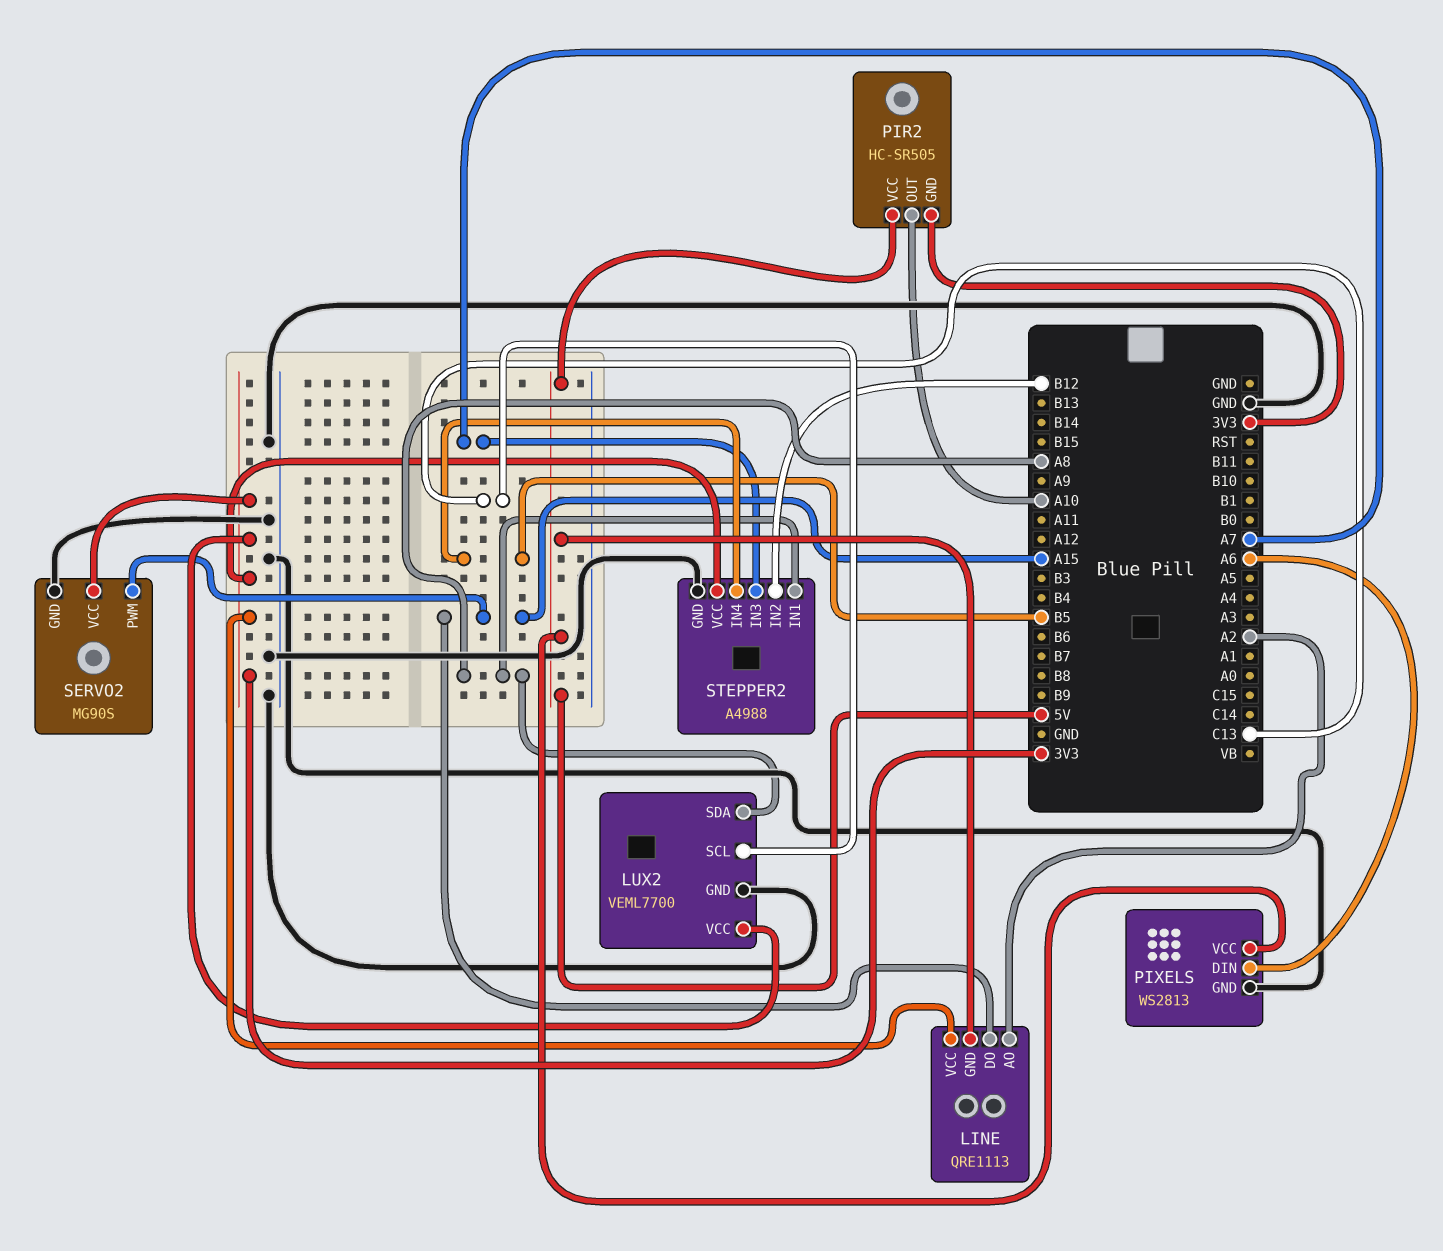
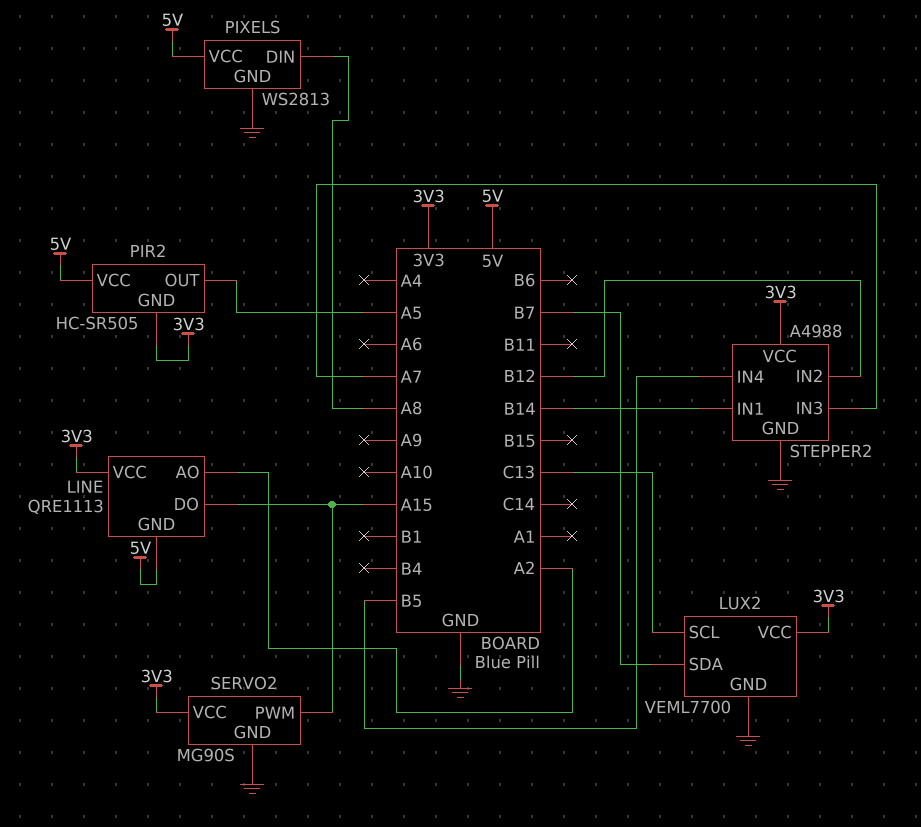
LUX2 pin SDA: A8 -> B7
PIR2 pin OUT: A10 -> A5
PIXELS pin DIN: A6 -> A8
STEPPER2 pin IN1: A8 -> B14

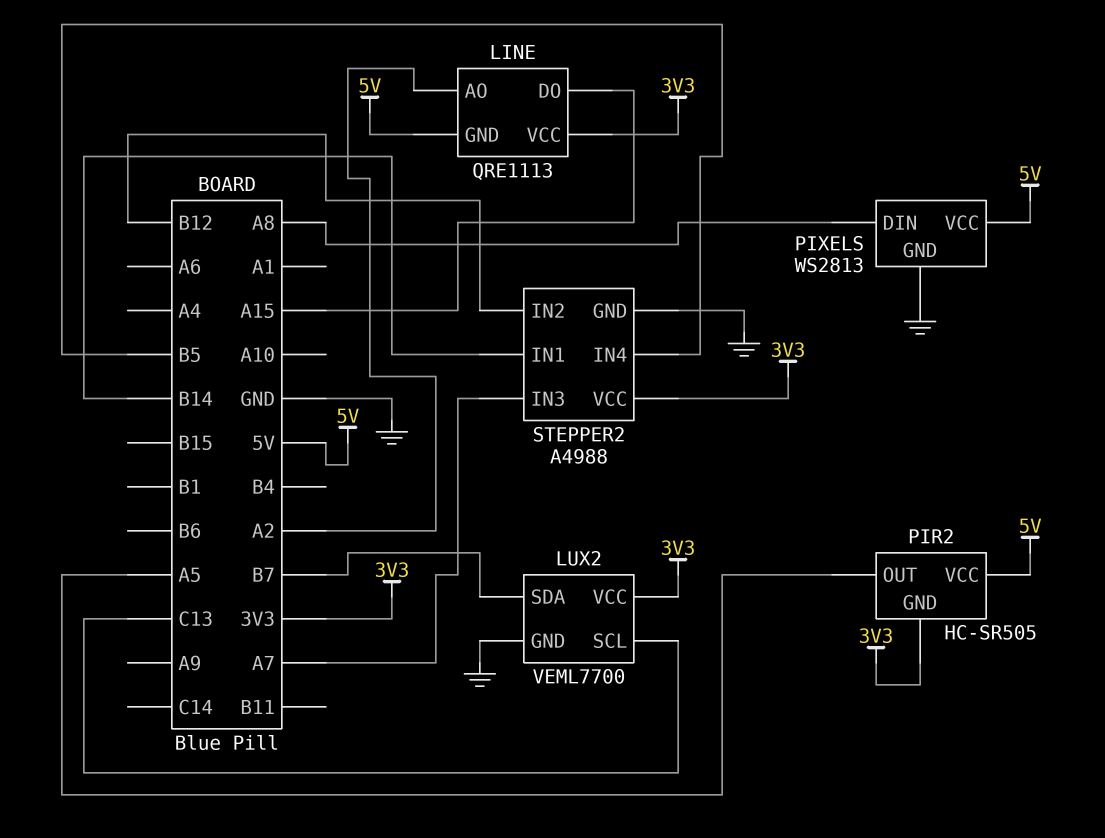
SERVO2: MG90S -> none
SERVO2 pin GND: GND -> none
SERVO2 pin PWM: A15 -> none
SERVO2 pin VCC: 3V3 -> none

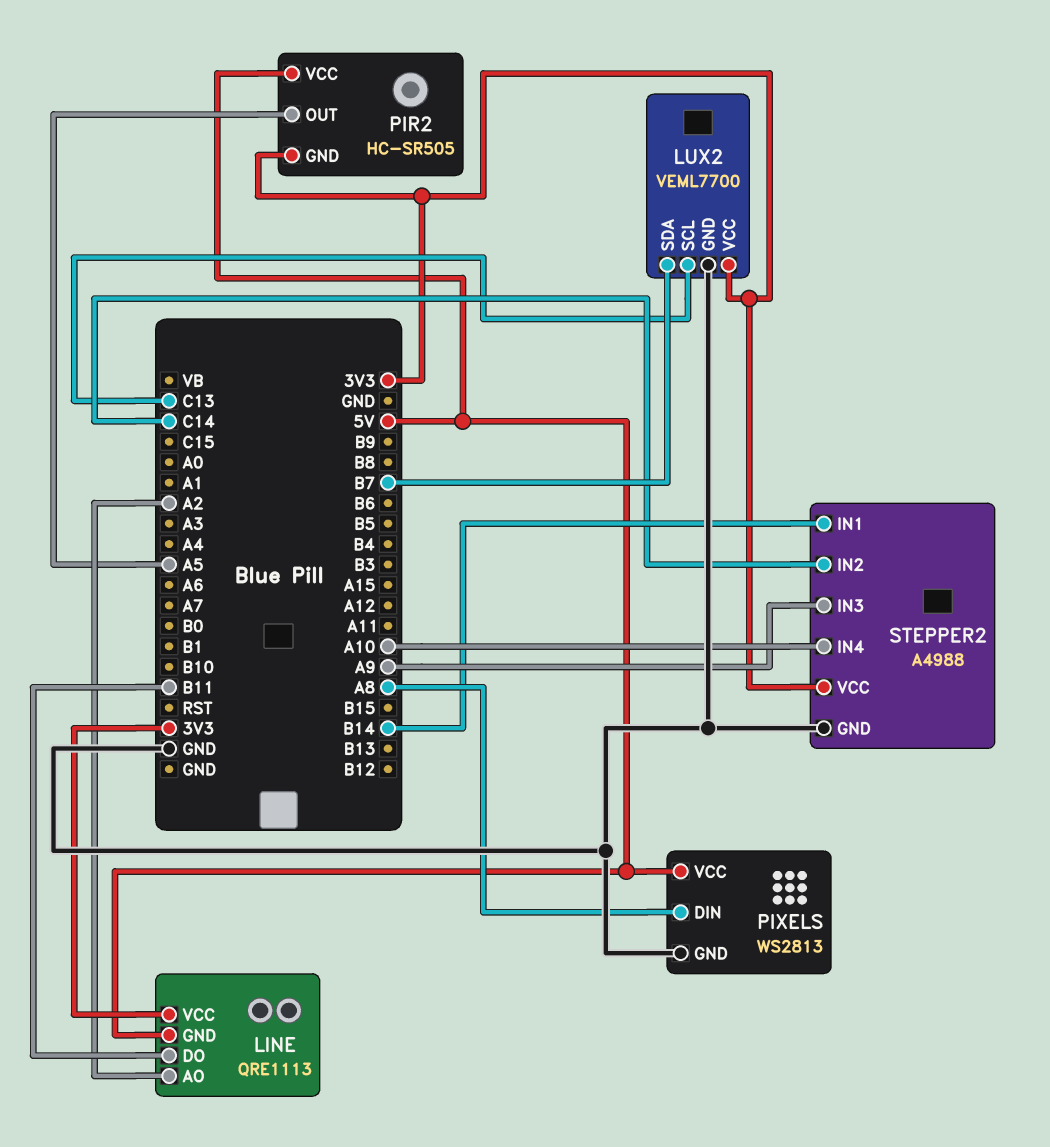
LINE pin DO: A15 -> B11
STEPPER2 pin IN2: B12 -> C14
STEPPER2 pin IN3: A7 -> A9
STEPPER2 pin IN4: B5 -> A10

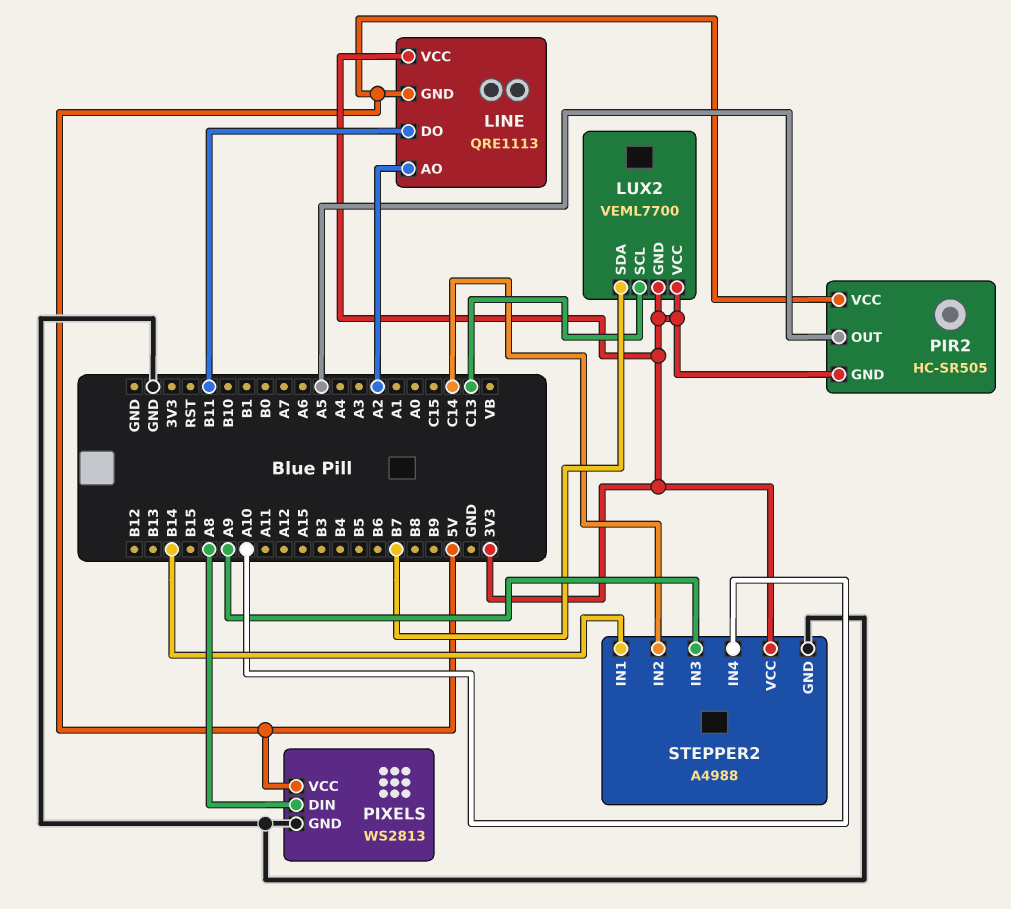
LUX2 pin GND: GND -> 3V3

